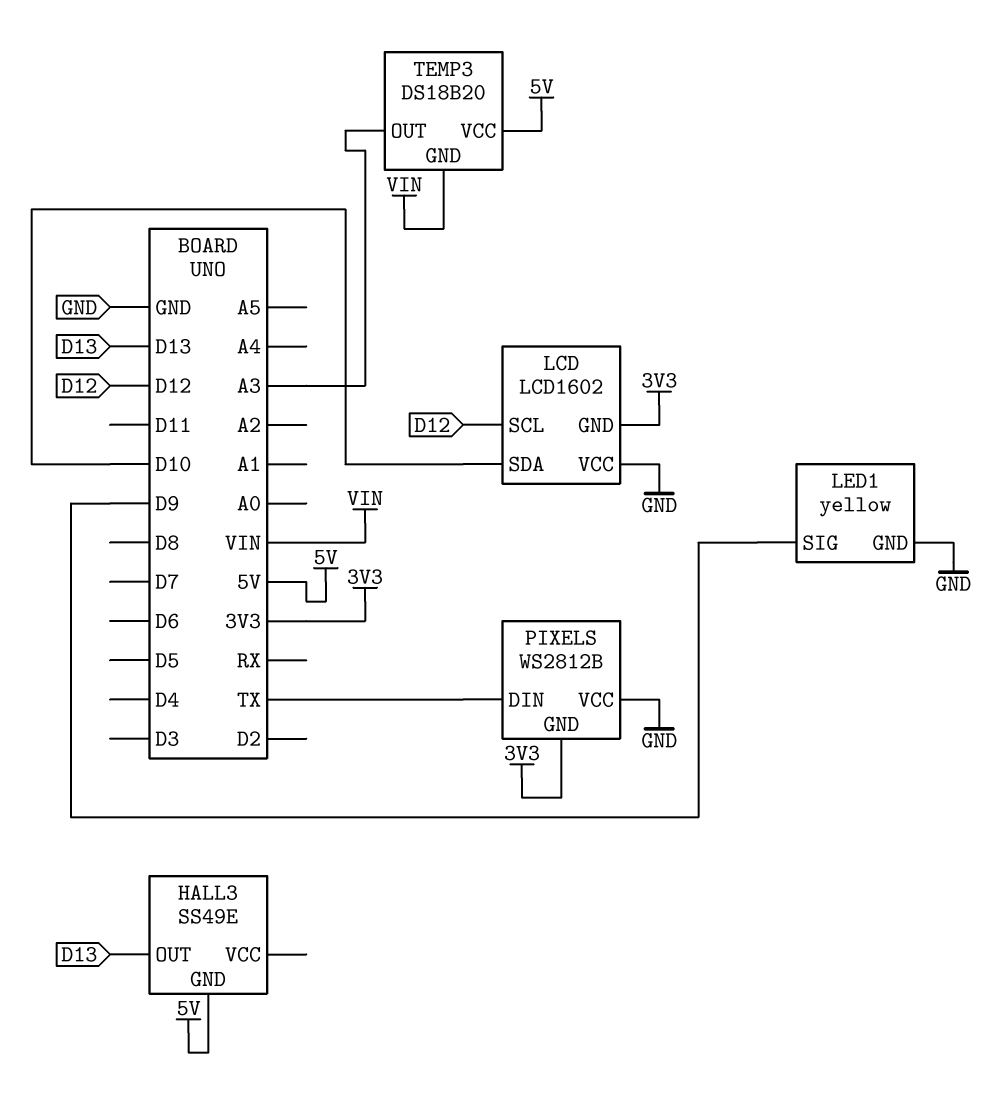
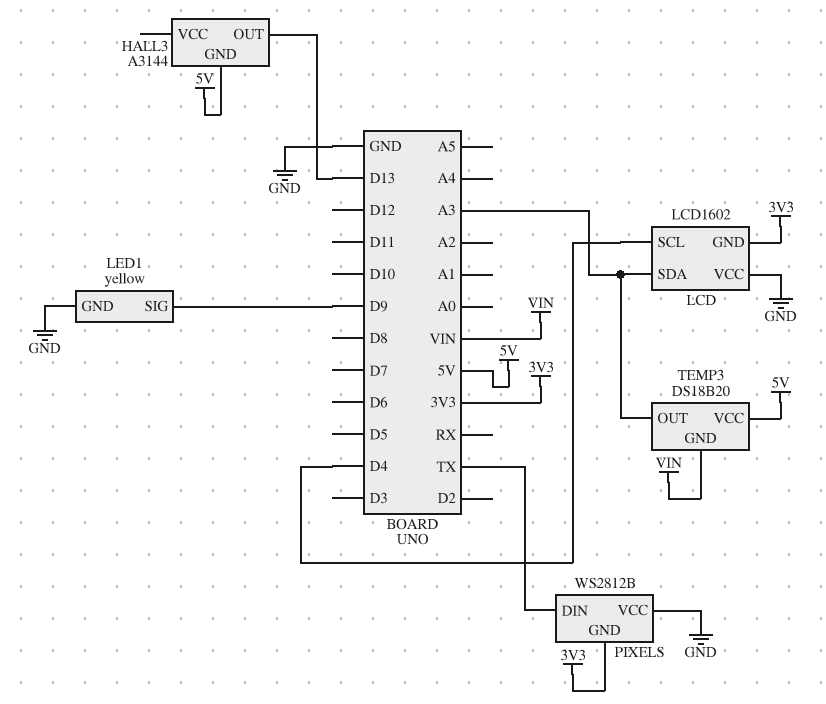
HALL3: SS49E -> A3144
LCD pin SCL: D12 -> D4
LCD pin SDA: D10 -> A3

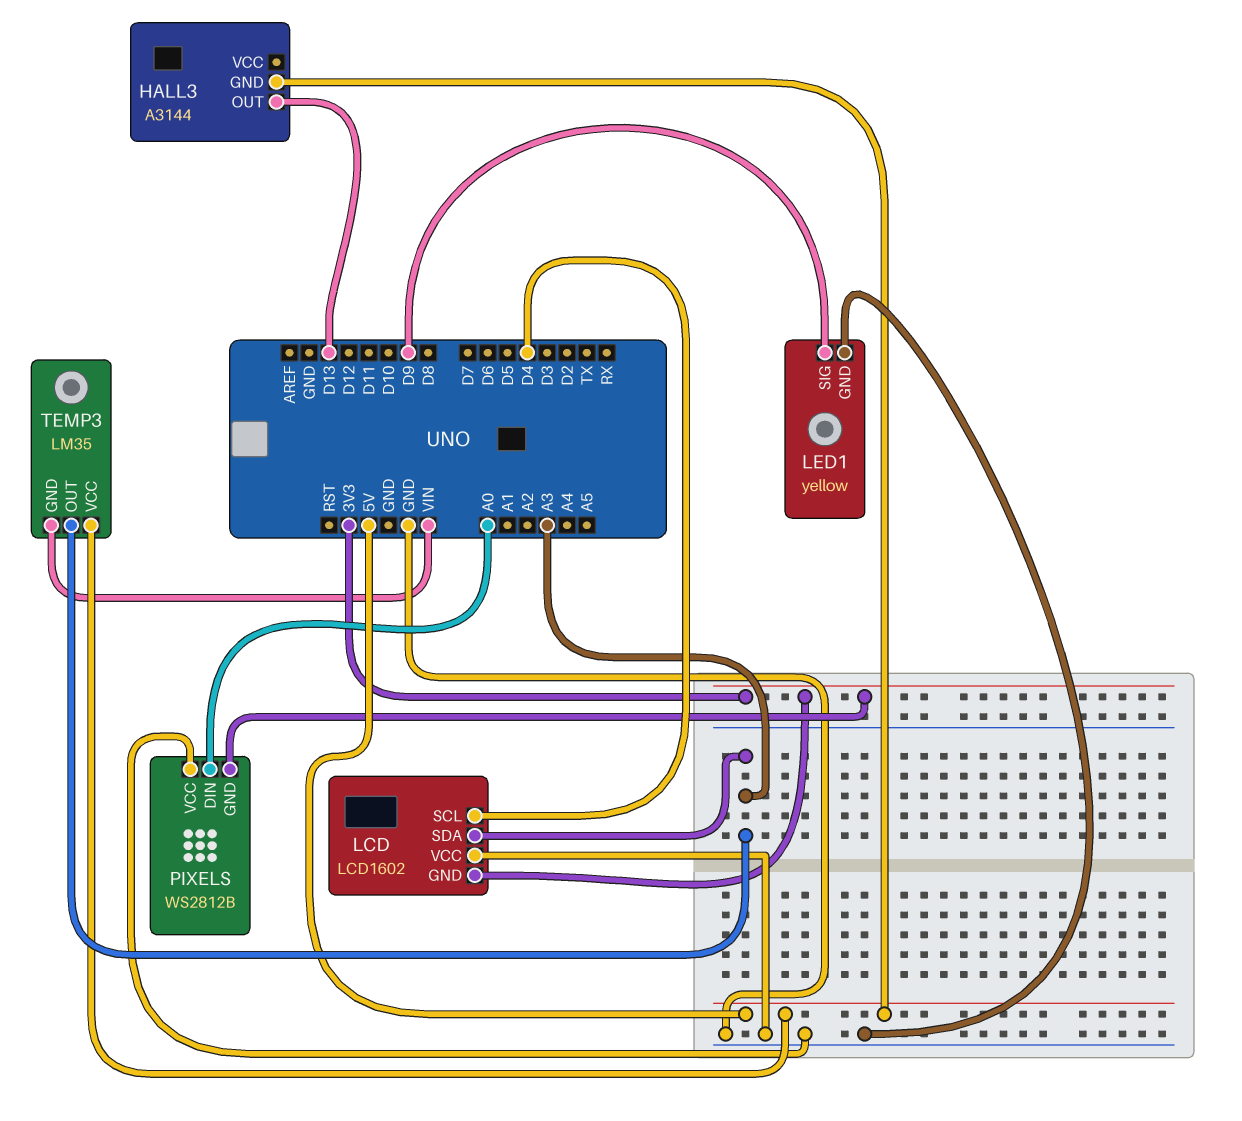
PIXELS pin DIN: TX -> A0
TEMP3: DS18B20 -> LM35

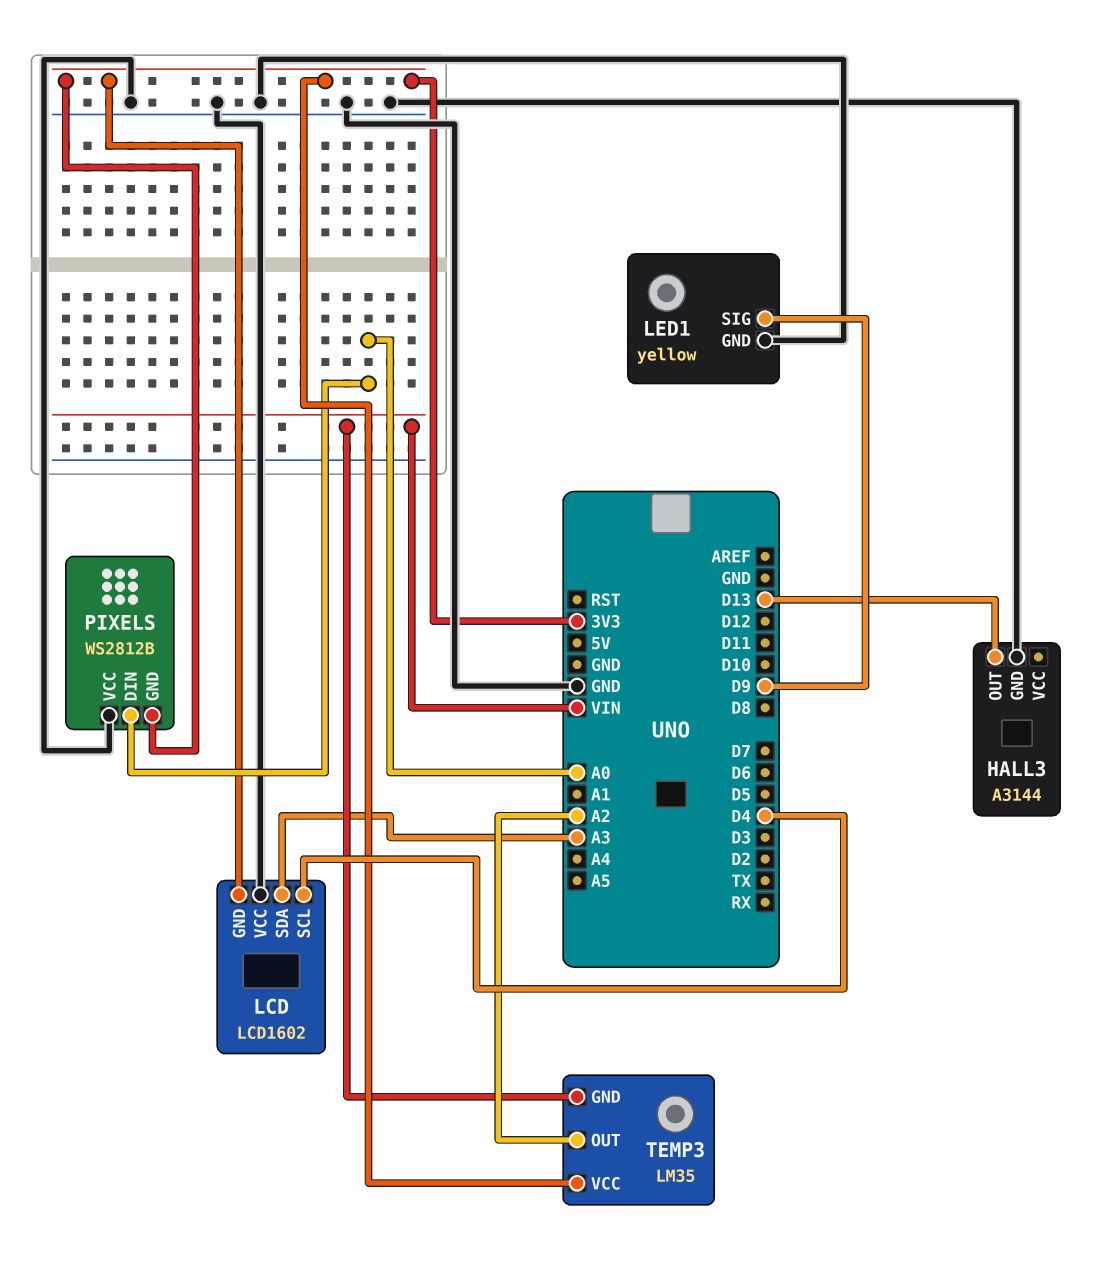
HALL3 pin GND: 5V -> GND
TEMP3 pin OUT: A3 -> A2
TEMP3 pin VCC: 5V -> 3V3

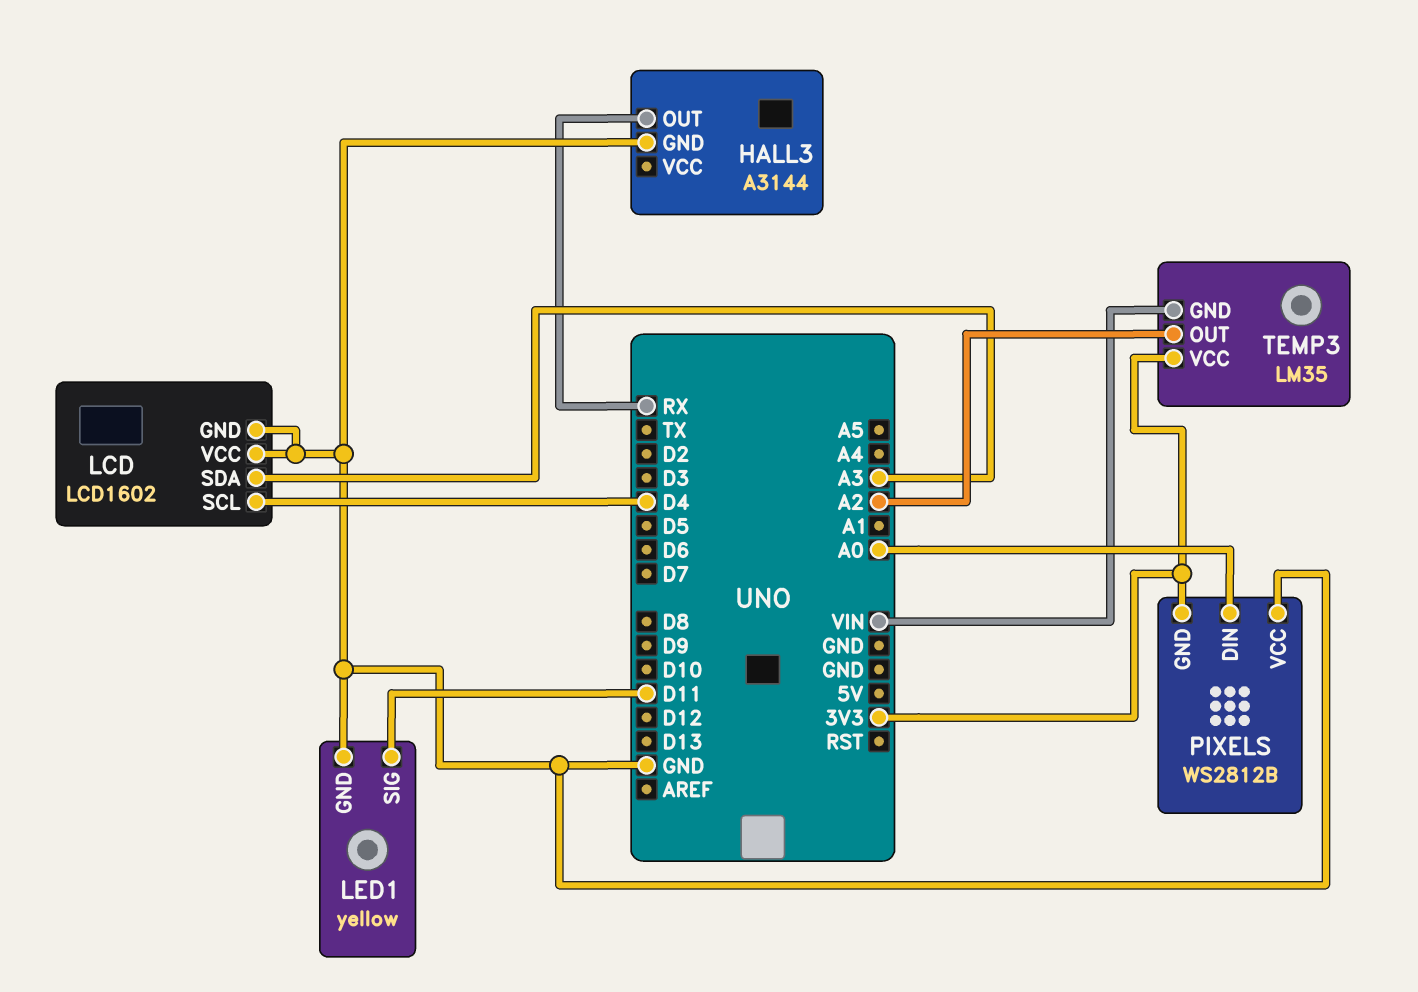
HALL3 pin OUT: D13 -> RX
LCD pin GND: 3V3 -> GND
LED1 pin SIG: D9 -> D11

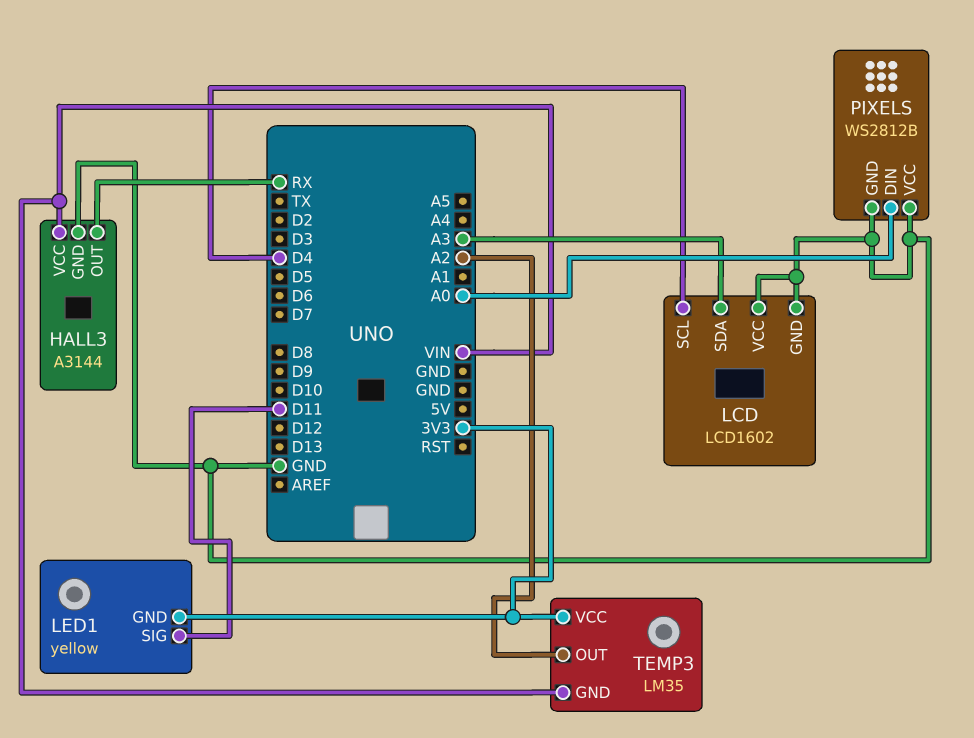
HALL3 pin VCC: none -> VIN
LED1 pin GND: GND -> 3V3
PIXELS pin GND: 3V3 -> GND

